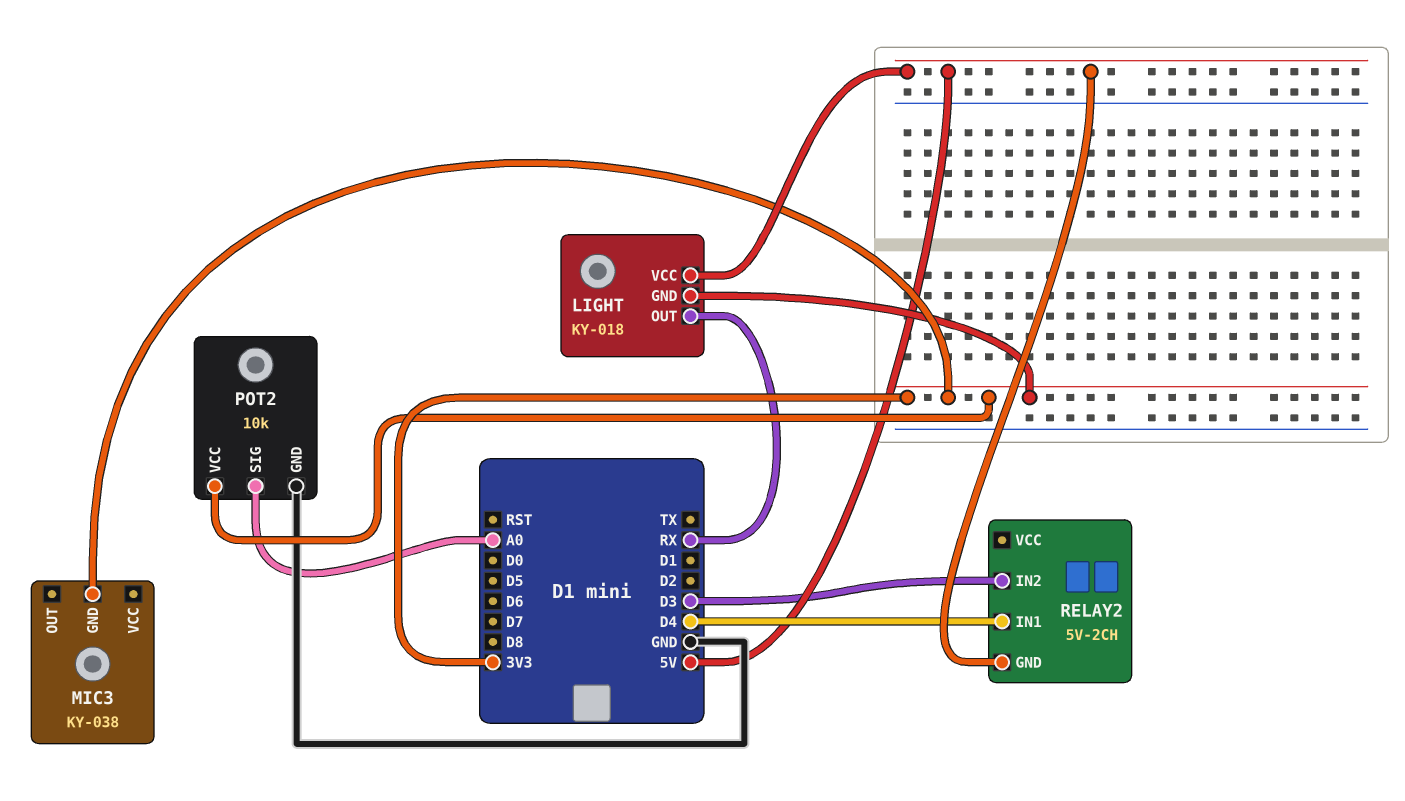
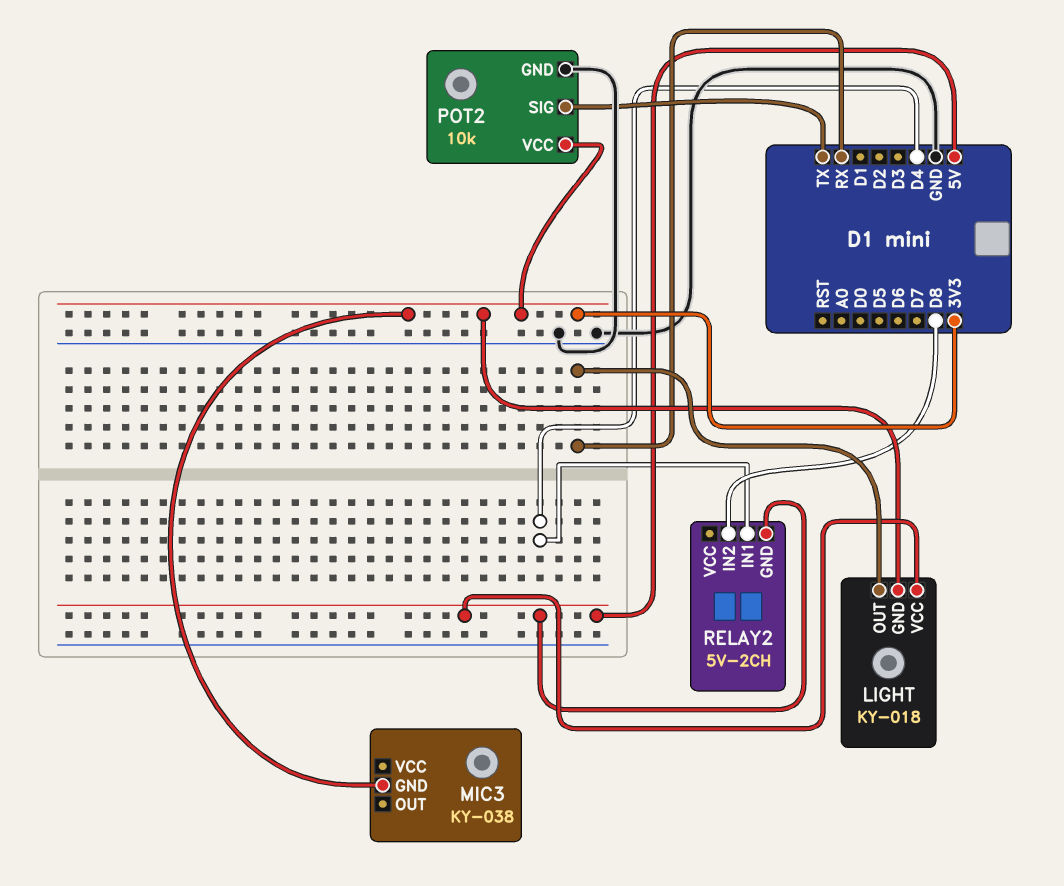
POT2 pin SIG: A0 -> TX
RELAY2 pin IN2: D3 -> D8

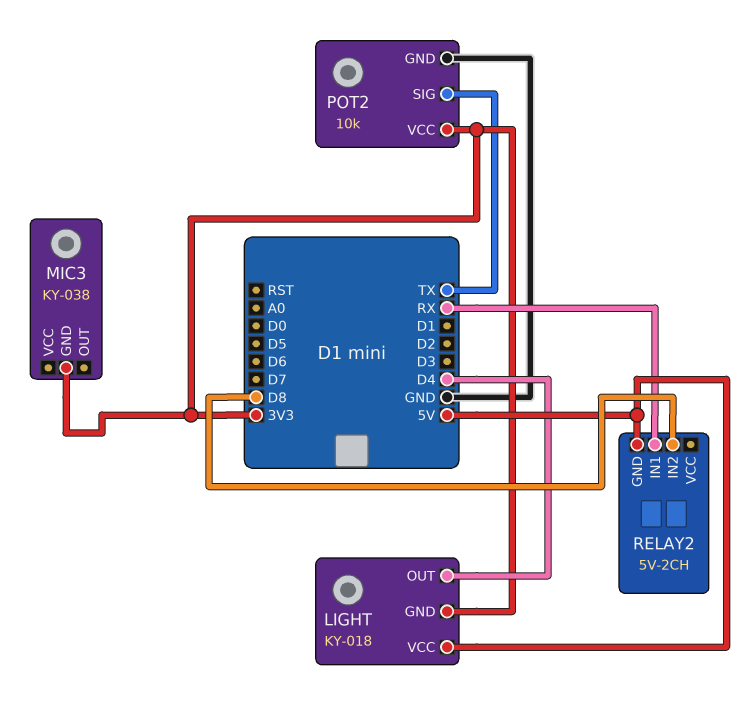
LIGHT pin OUT: RX -> D4
RELAY2 pin IN1: D4 -> RX

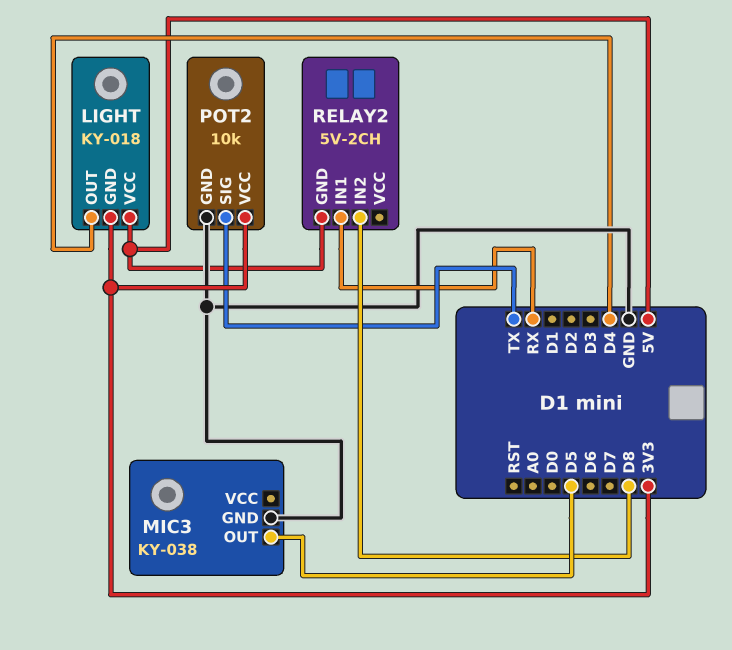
MIC3 pin GND: 3V3 -> GND
MIC3 pin OUT: none -> D5

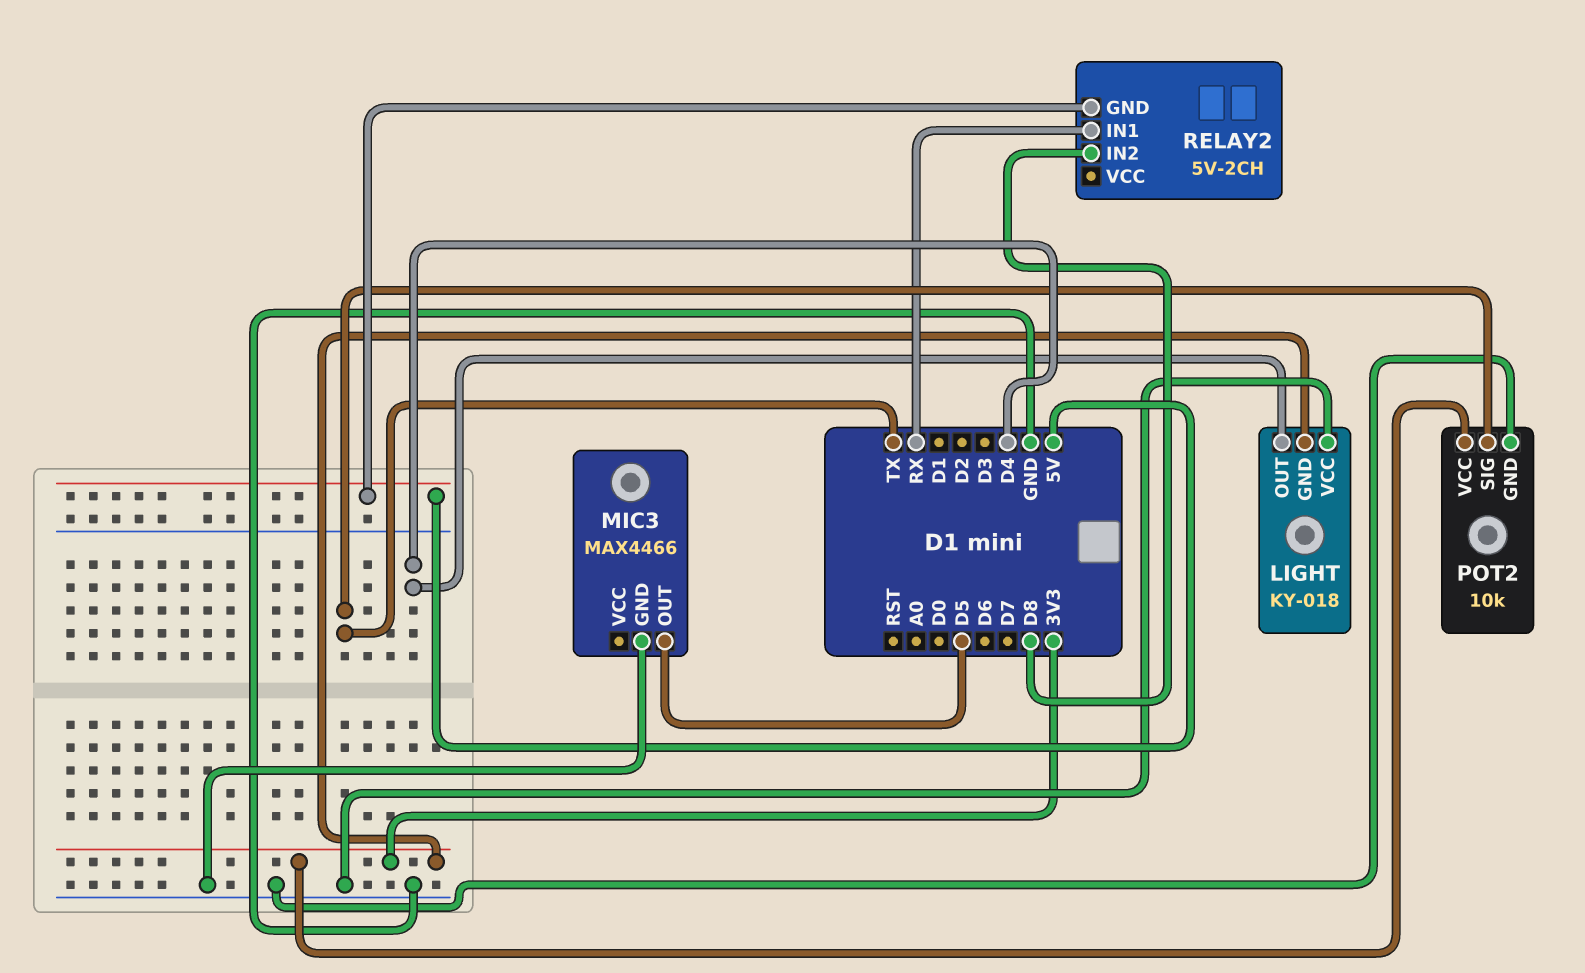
LIGHT pin VCC: 5V -> GND
MIC3: KY-038 -> MAX4466

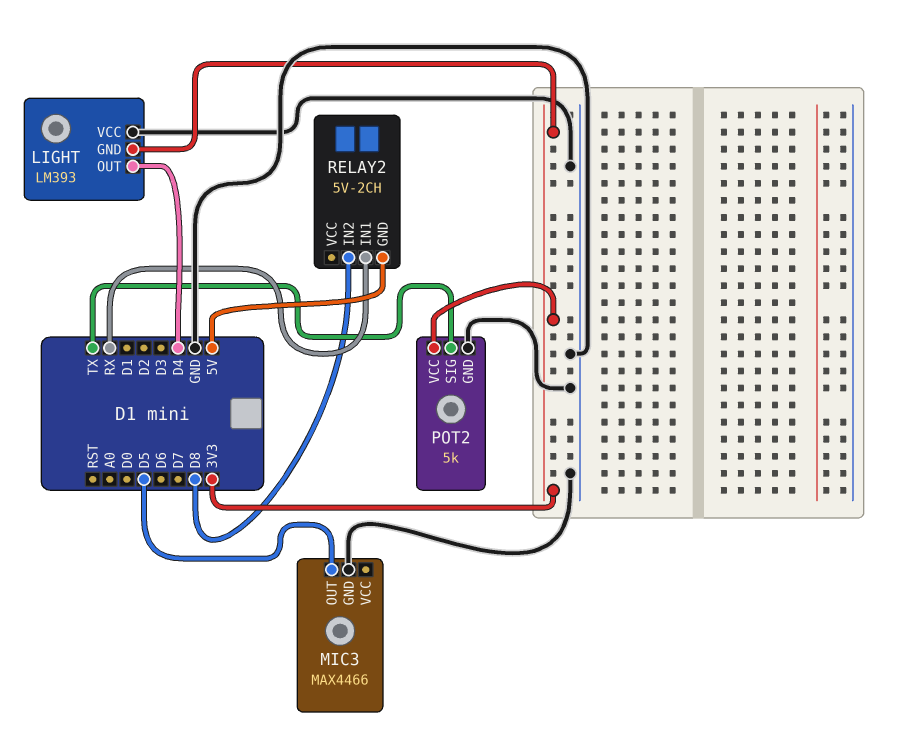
LIGHT: KY-018 -> LM393
POT2: 10k -> 5k

